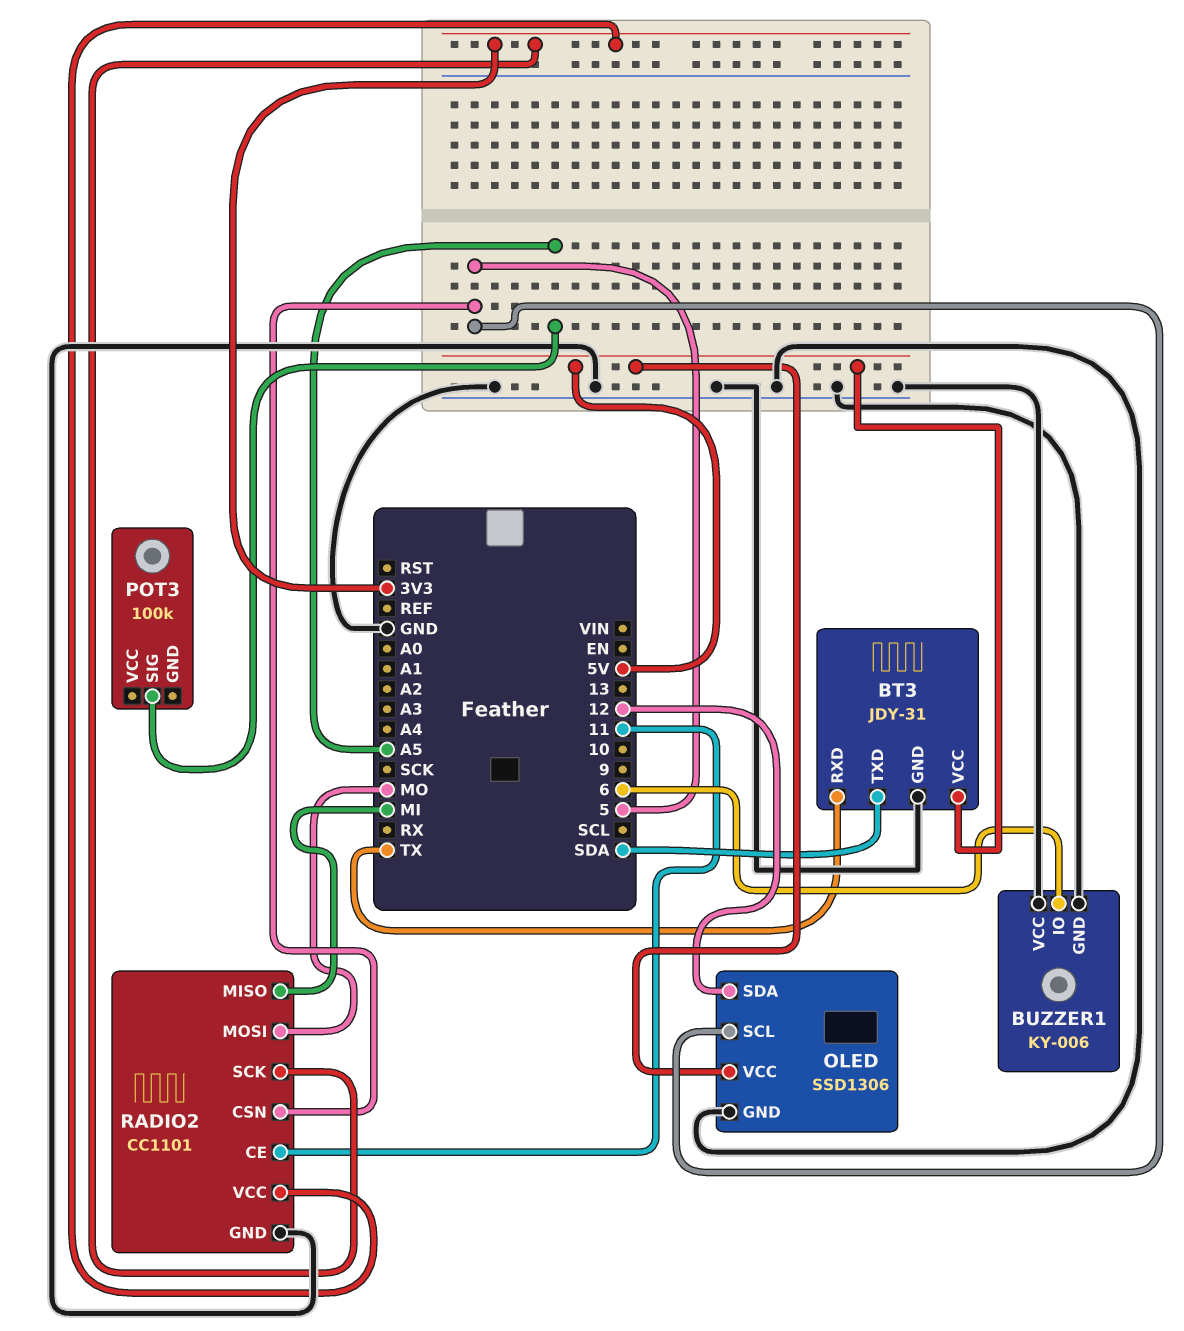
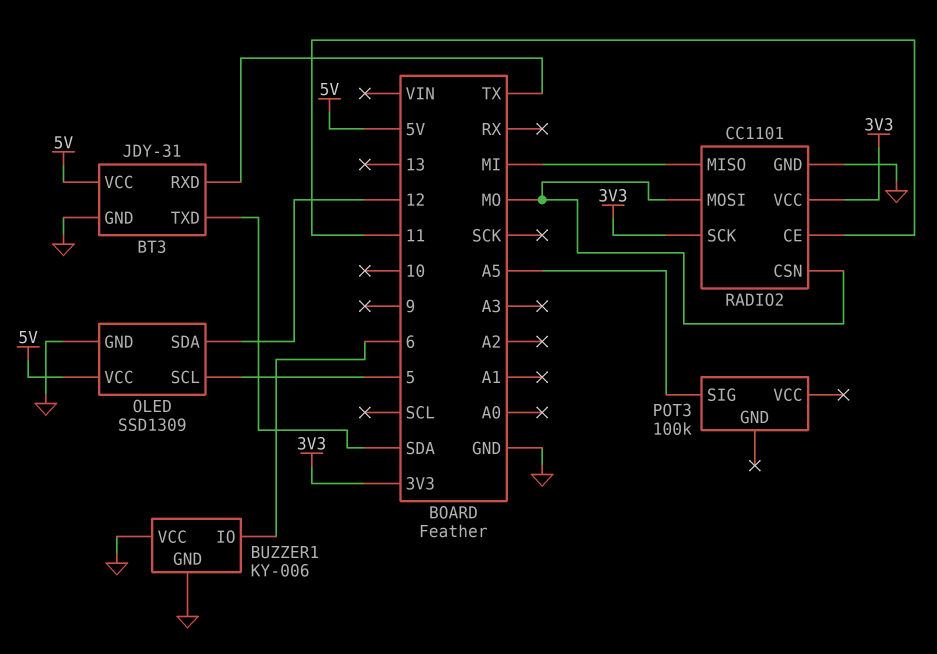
OLED: SSD1306 -> SSD1309
RADIO2 pin CSN: 5 -> MO

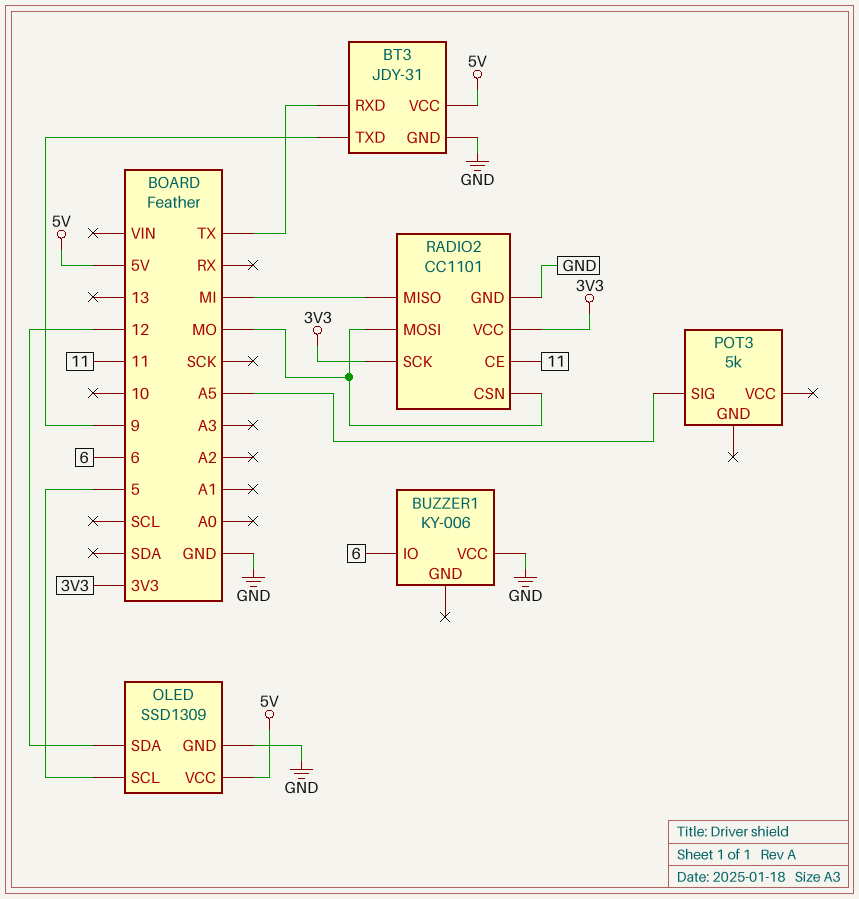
BT3 pin TXD: SDA -> 9
BUZZER1 pin GND: GND -> none
POT3: 100k -> 5k

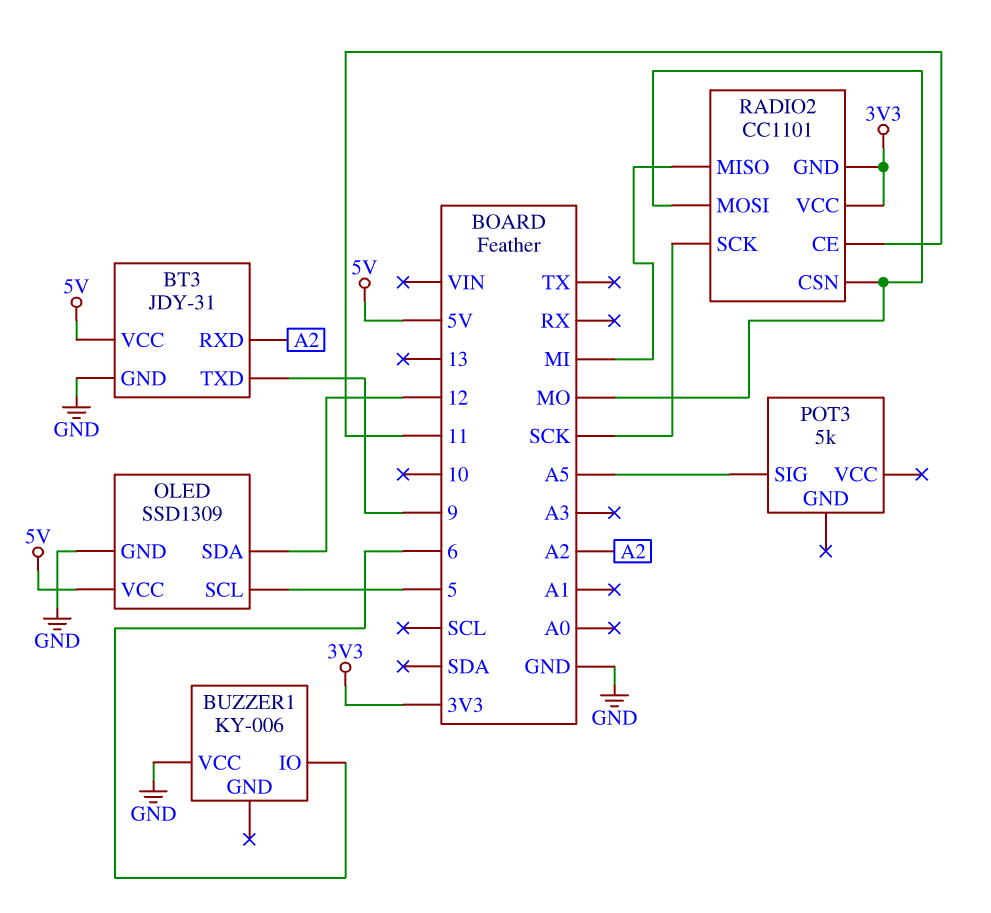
BT3 pin RXD: TX -> A2
RADIO2 pin GND: GND -> 3V3
RADIO2 pin SCK: 3V3 -> SCK

